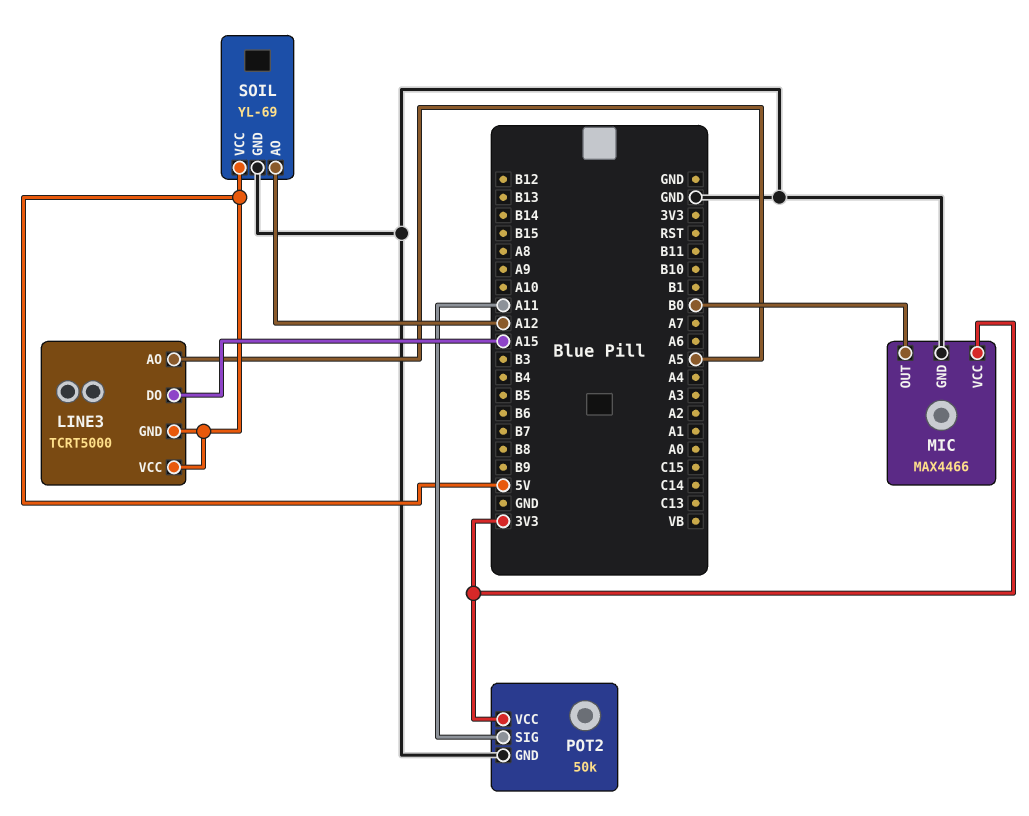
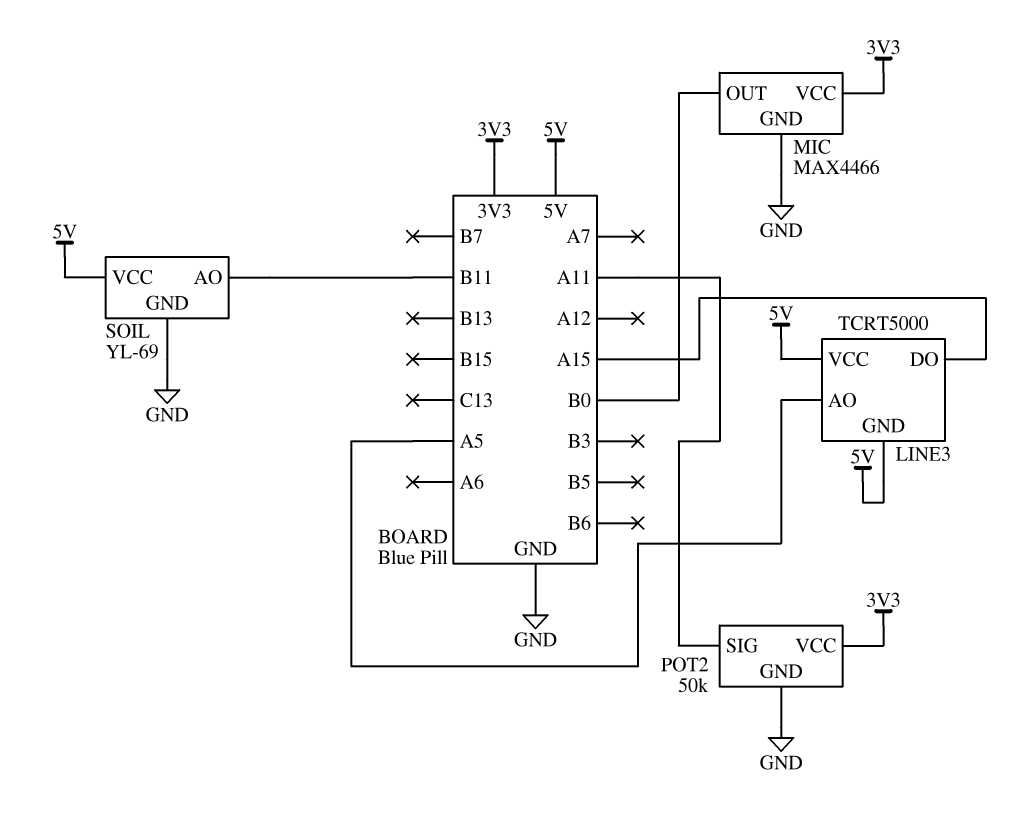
SOIL pin AO: A12 -> B11

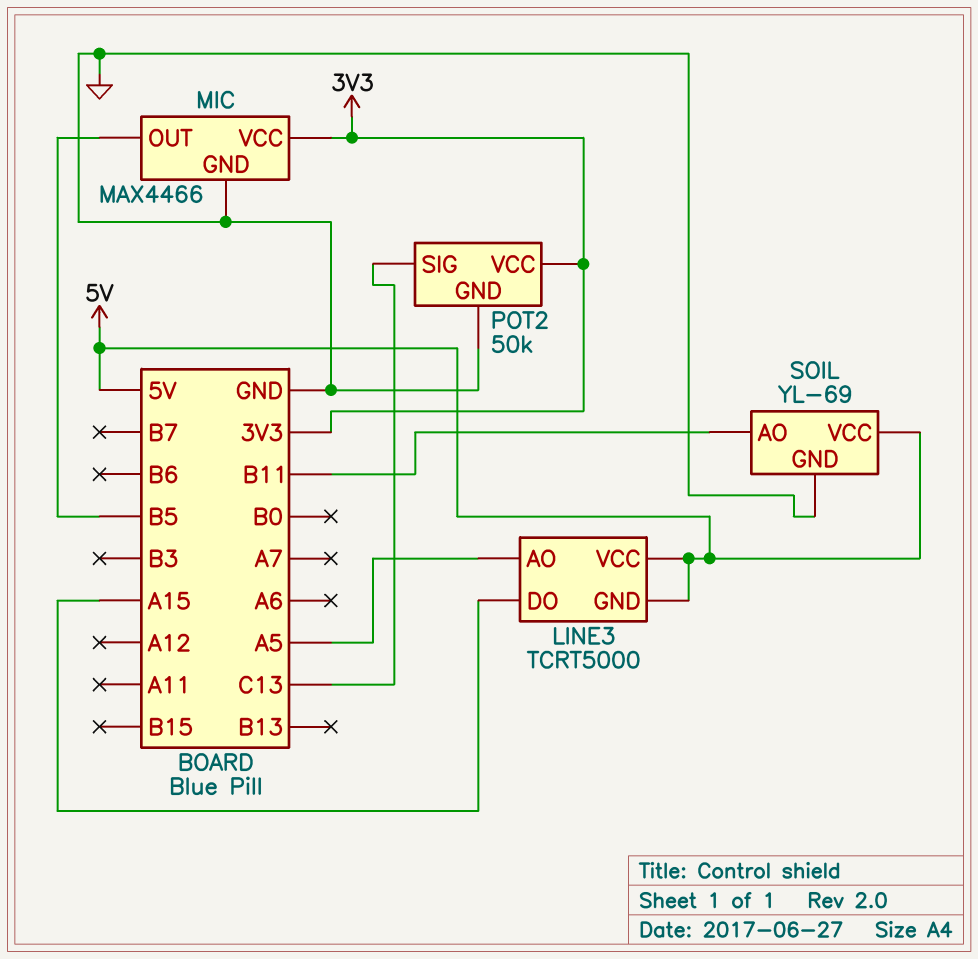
MIC pin OUT: B0 -> B5
POT2 pin SIG: A11 -> C13

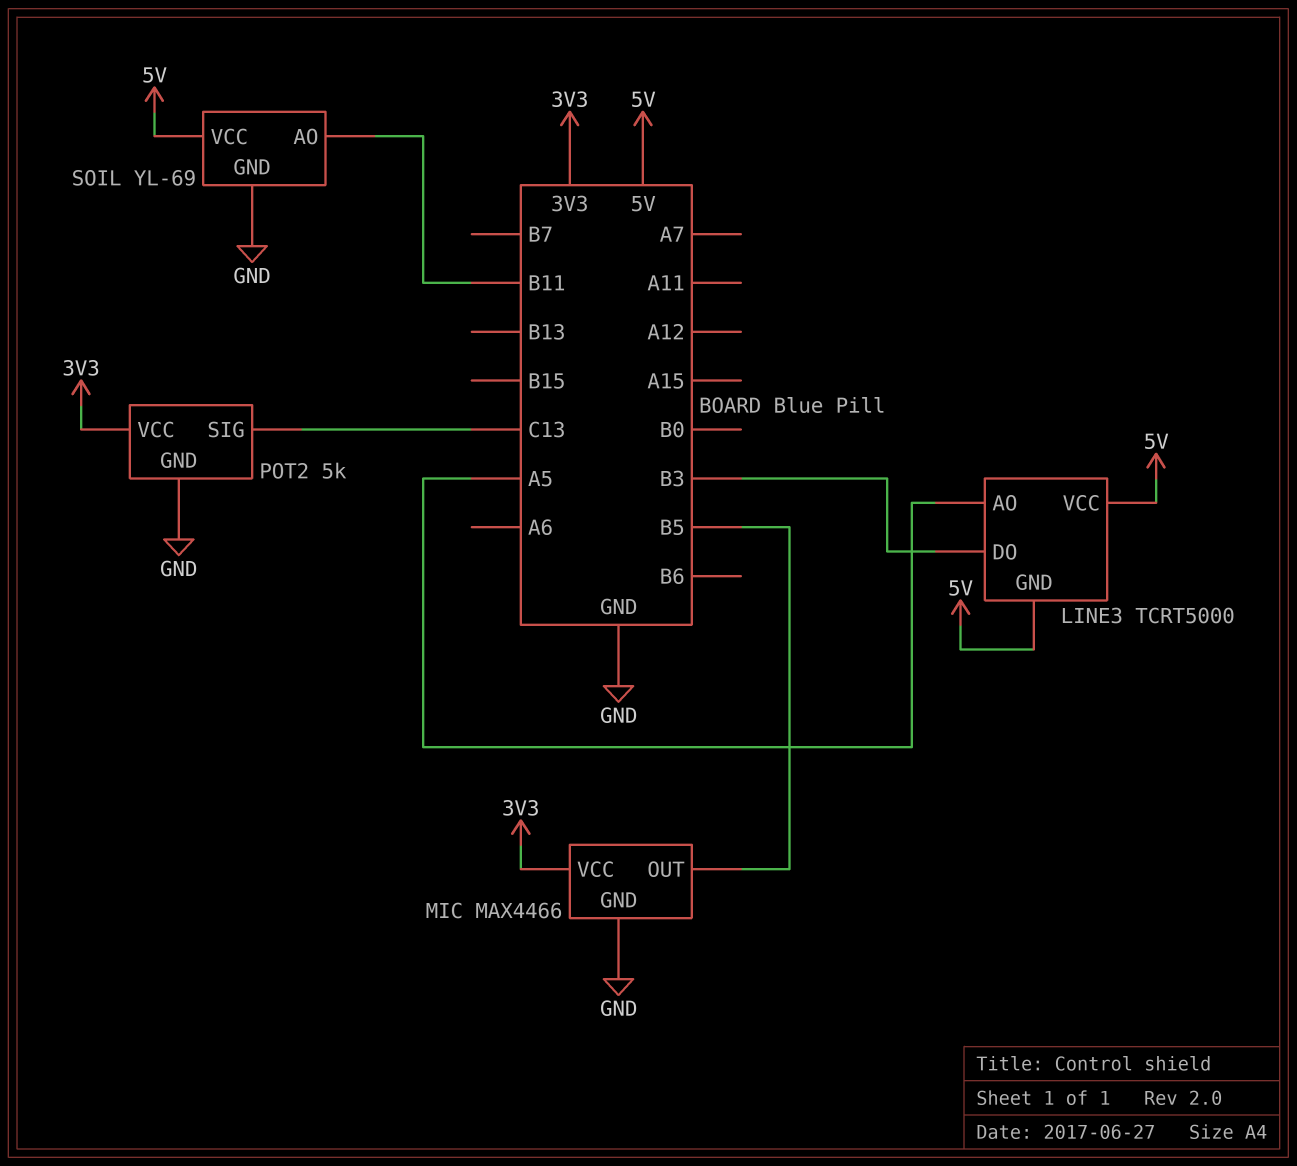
LINE3 pin DO: A15 -> B3
POT2: 50k -> 5k

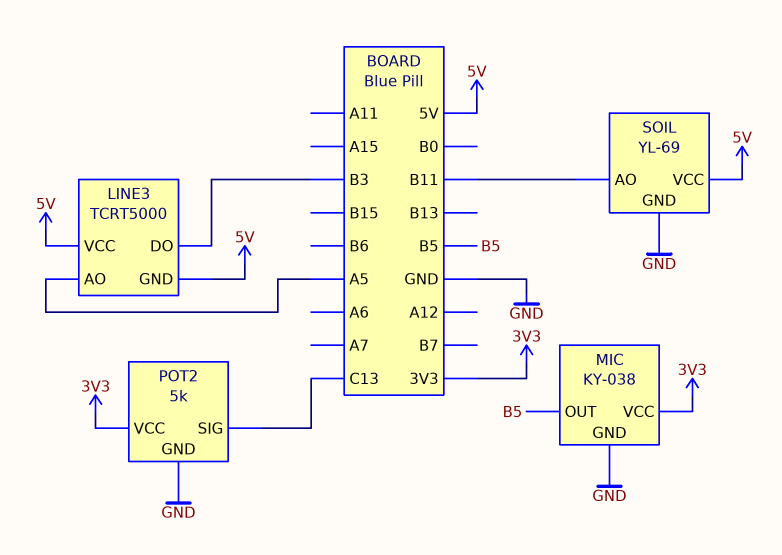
MIC: MAX4466 -> KY-038

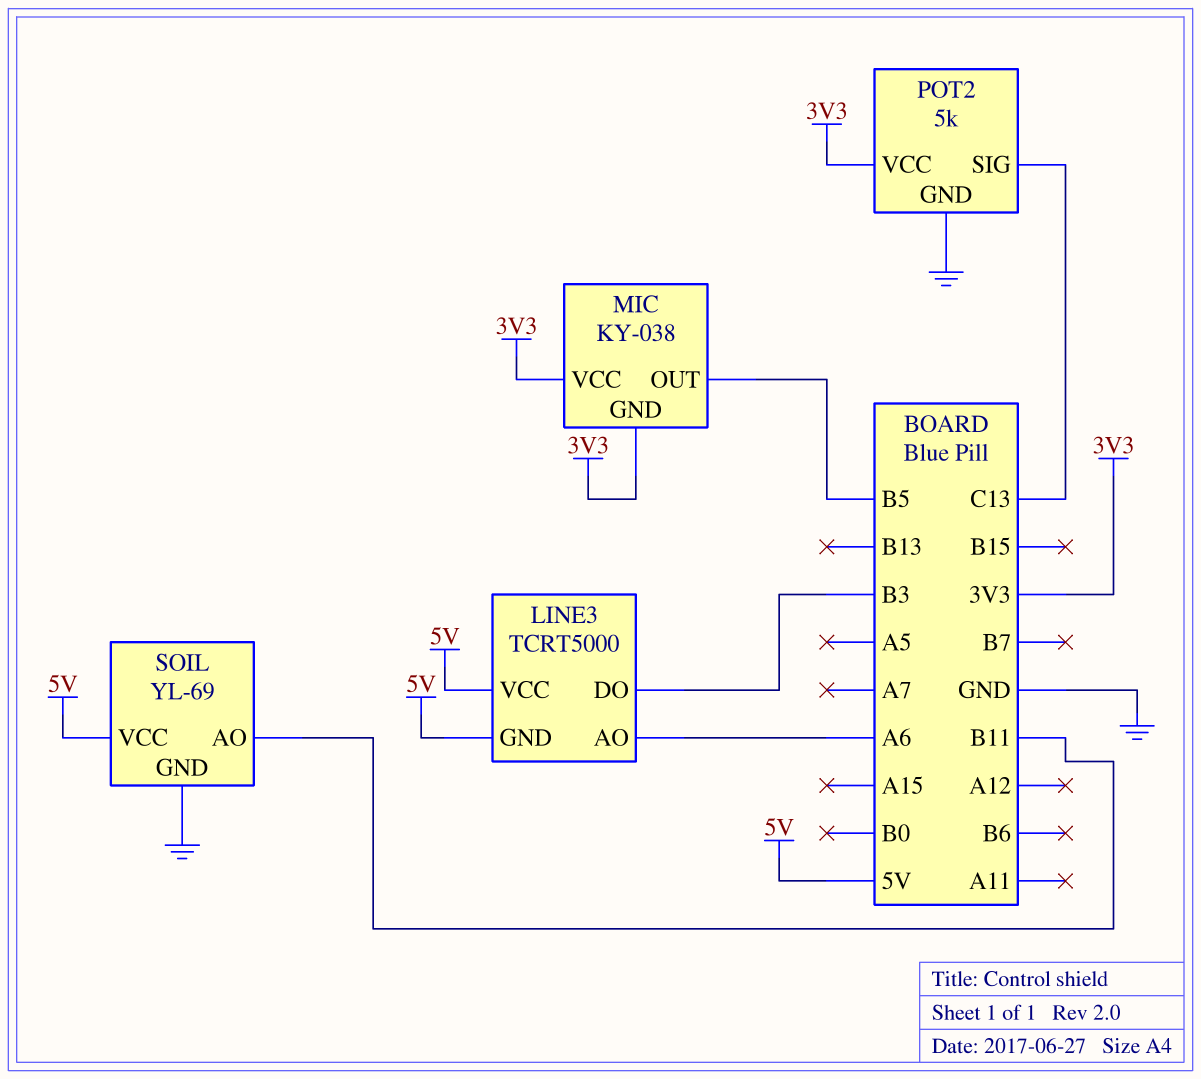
LINE3 pin AO: A5 -> A6
MIC pin GND: GND -> 3V3

